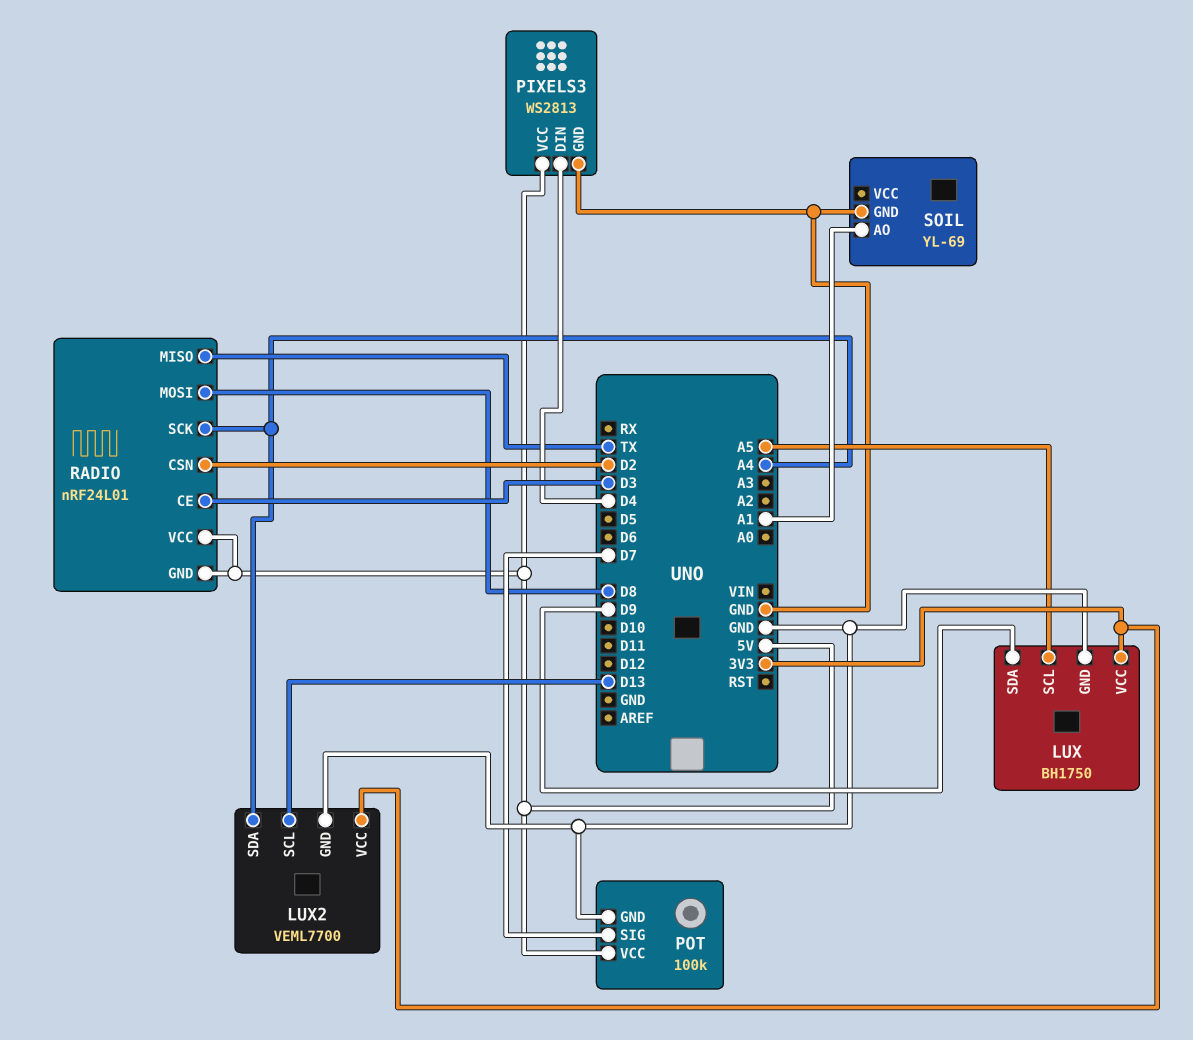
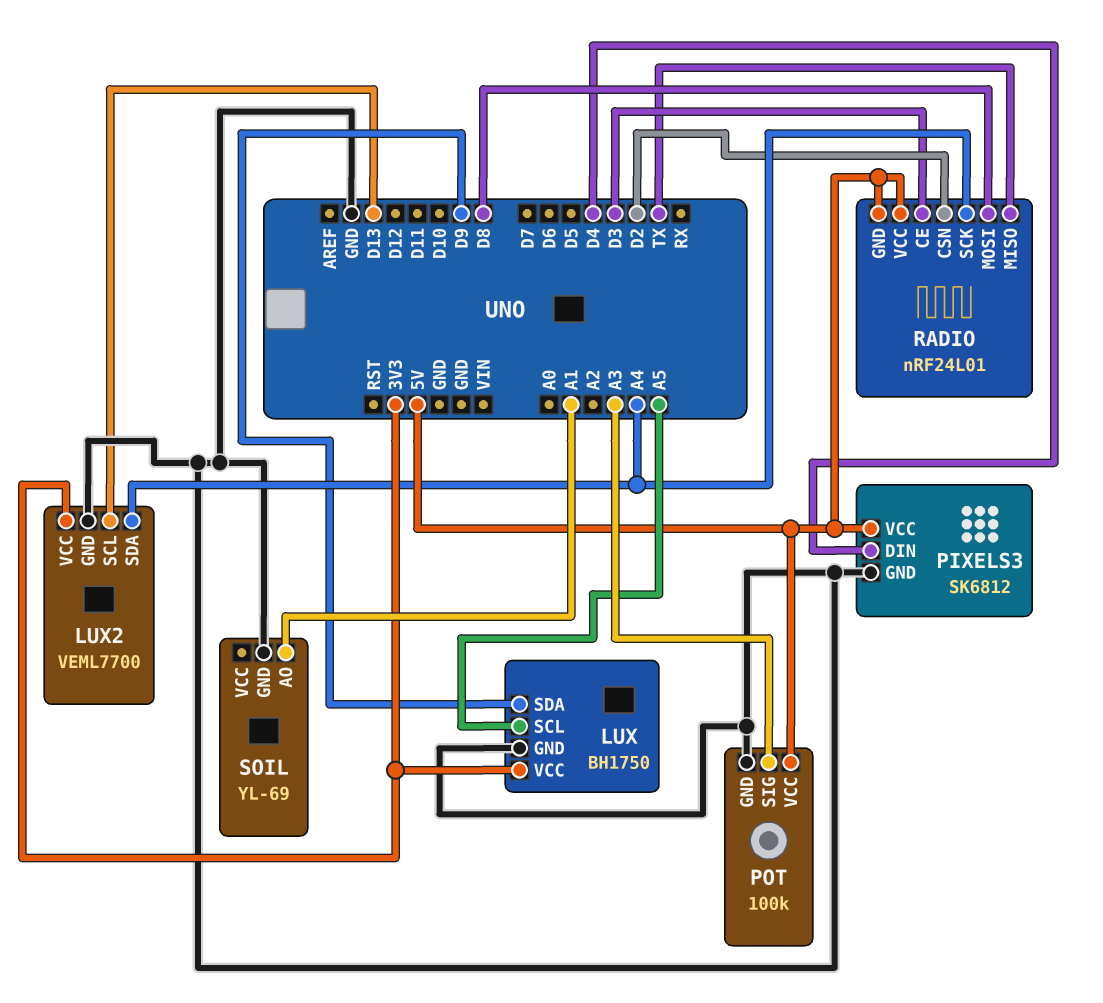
PIXELS3: WS2813 -> SK6812
POT pin SIG: D7 -> A3

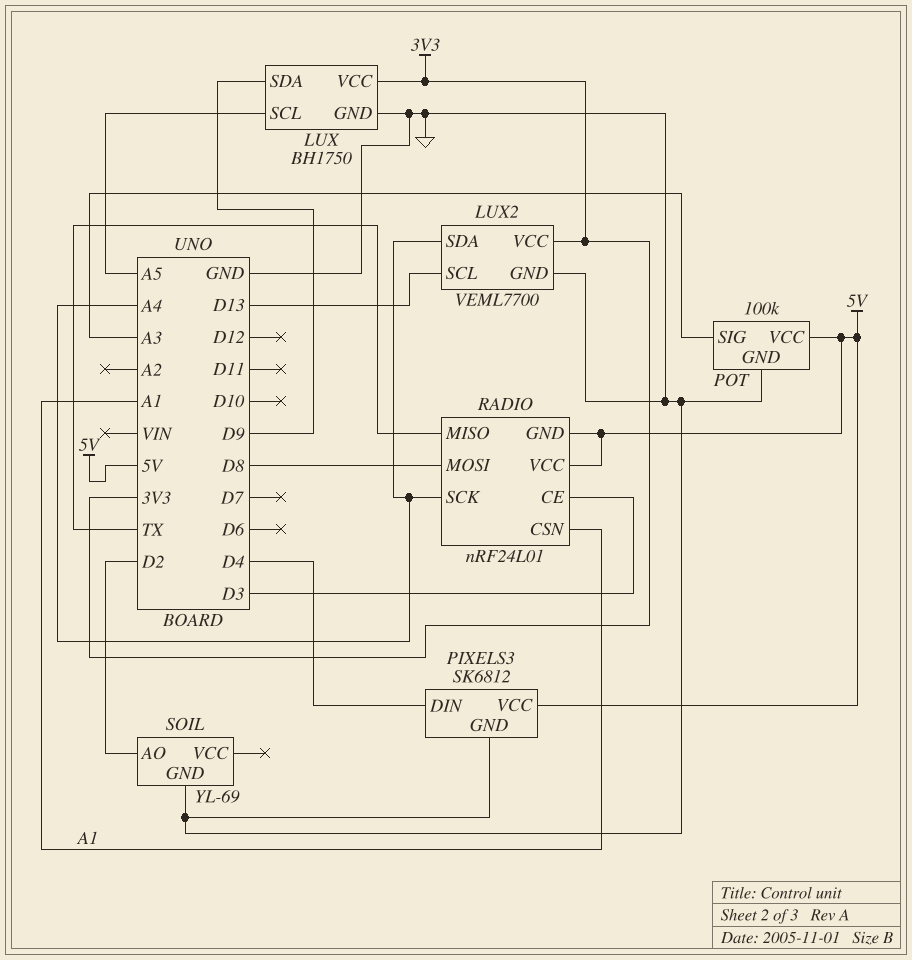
RADIO pin CSN: D2 -> A1
SOIL pin AO: A1 -> D2

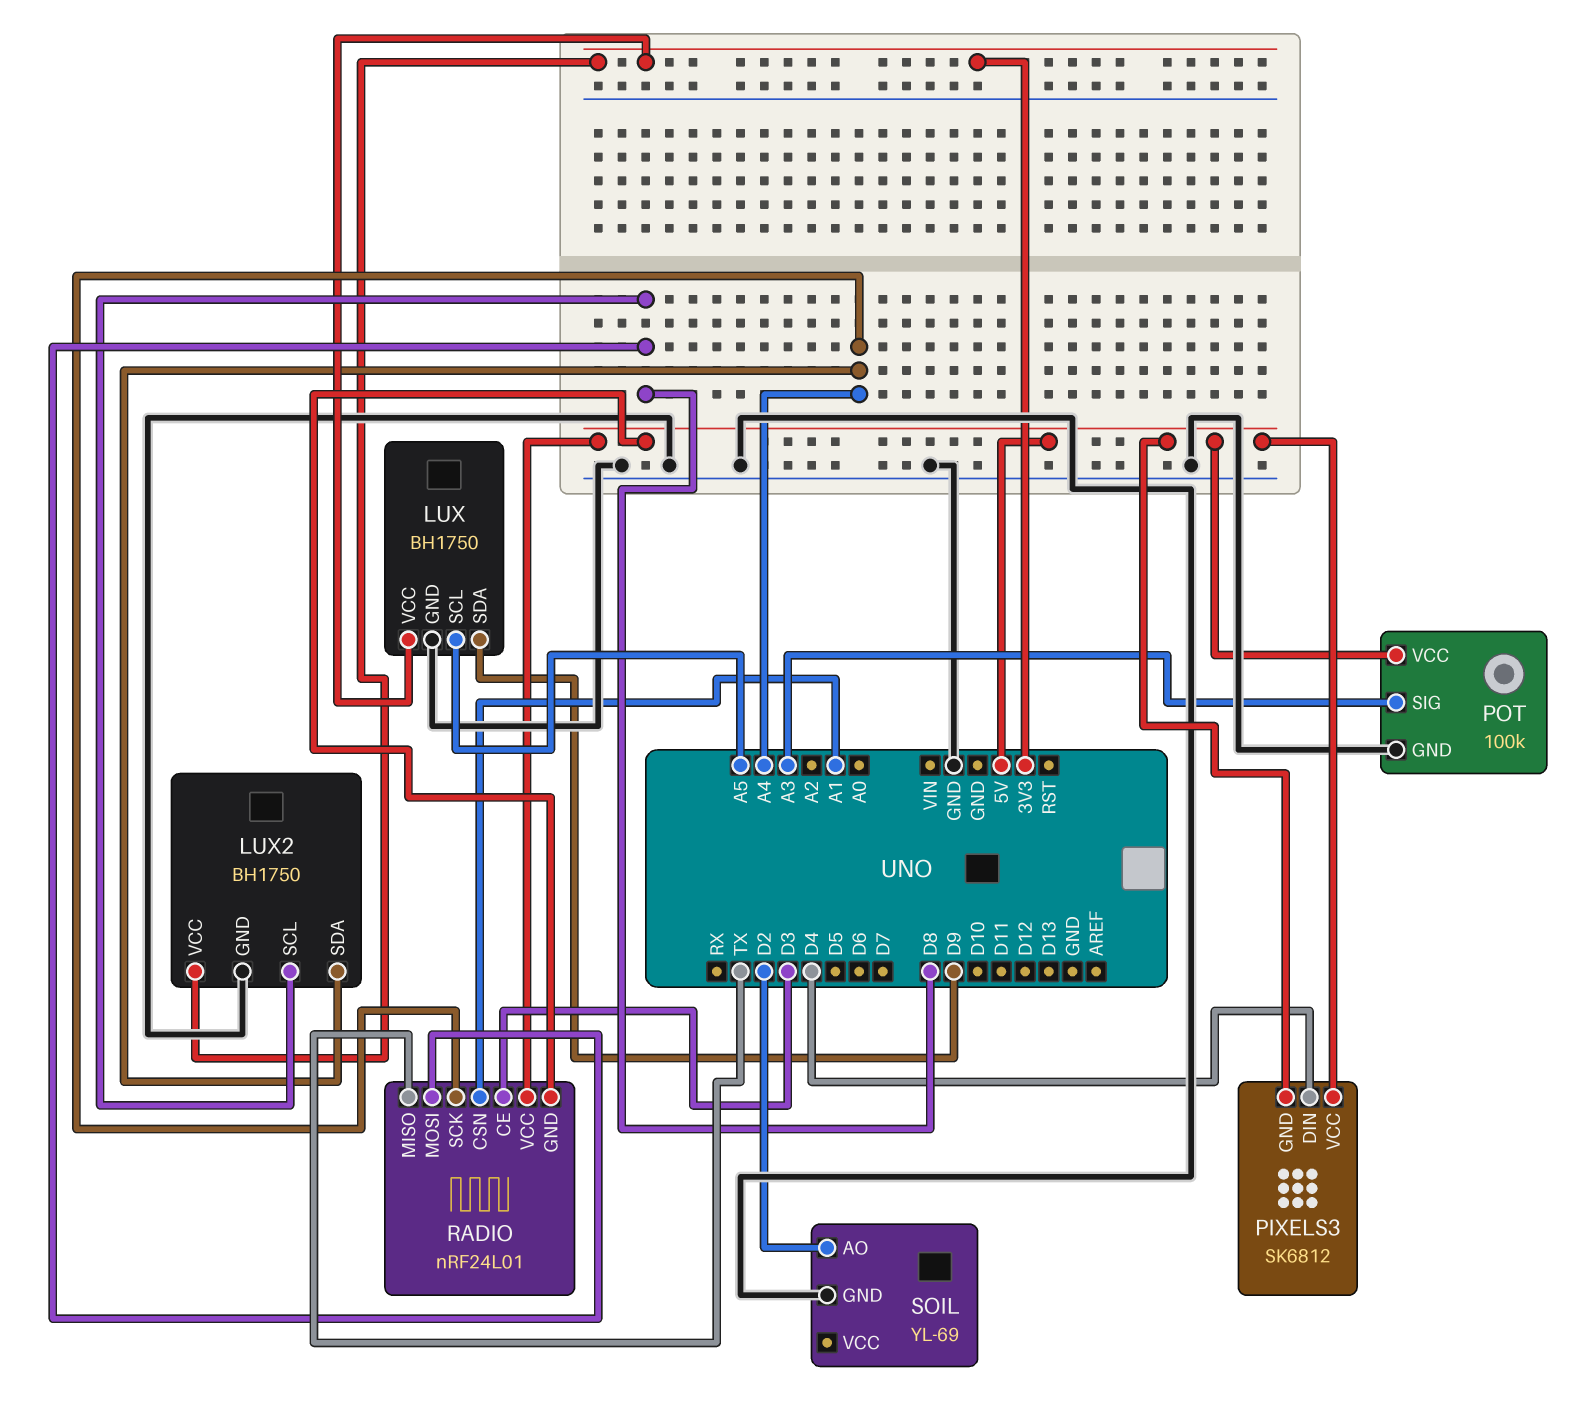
LUX2: VEML7700 -> BH1750
LUX2 pin SCL: D13 -> D8
PIXELS3 pin GND: GND -> 5V

